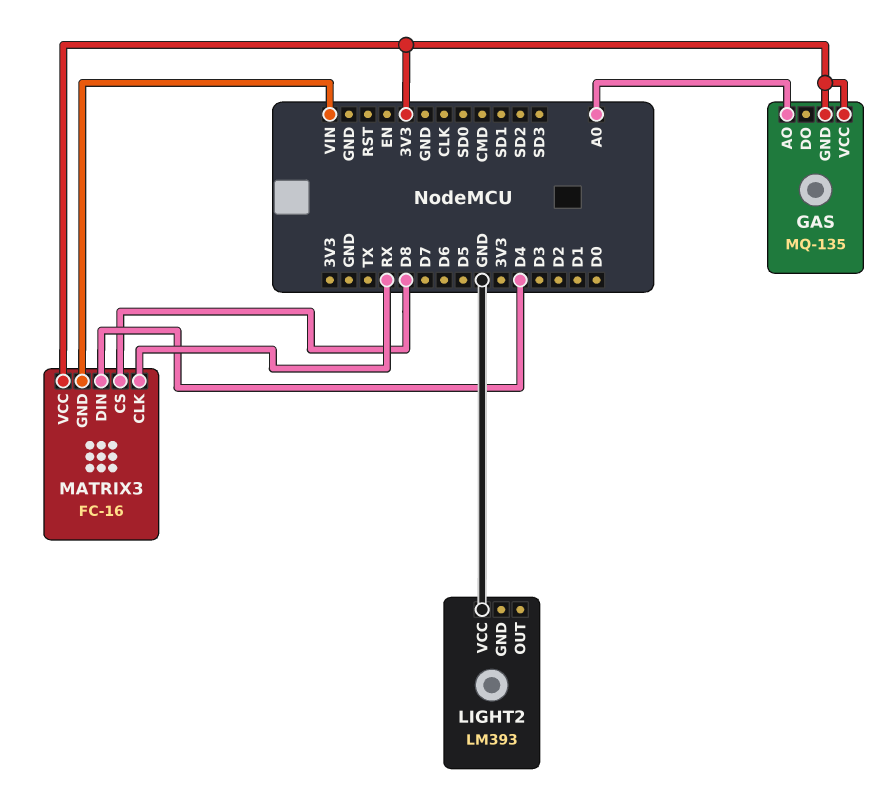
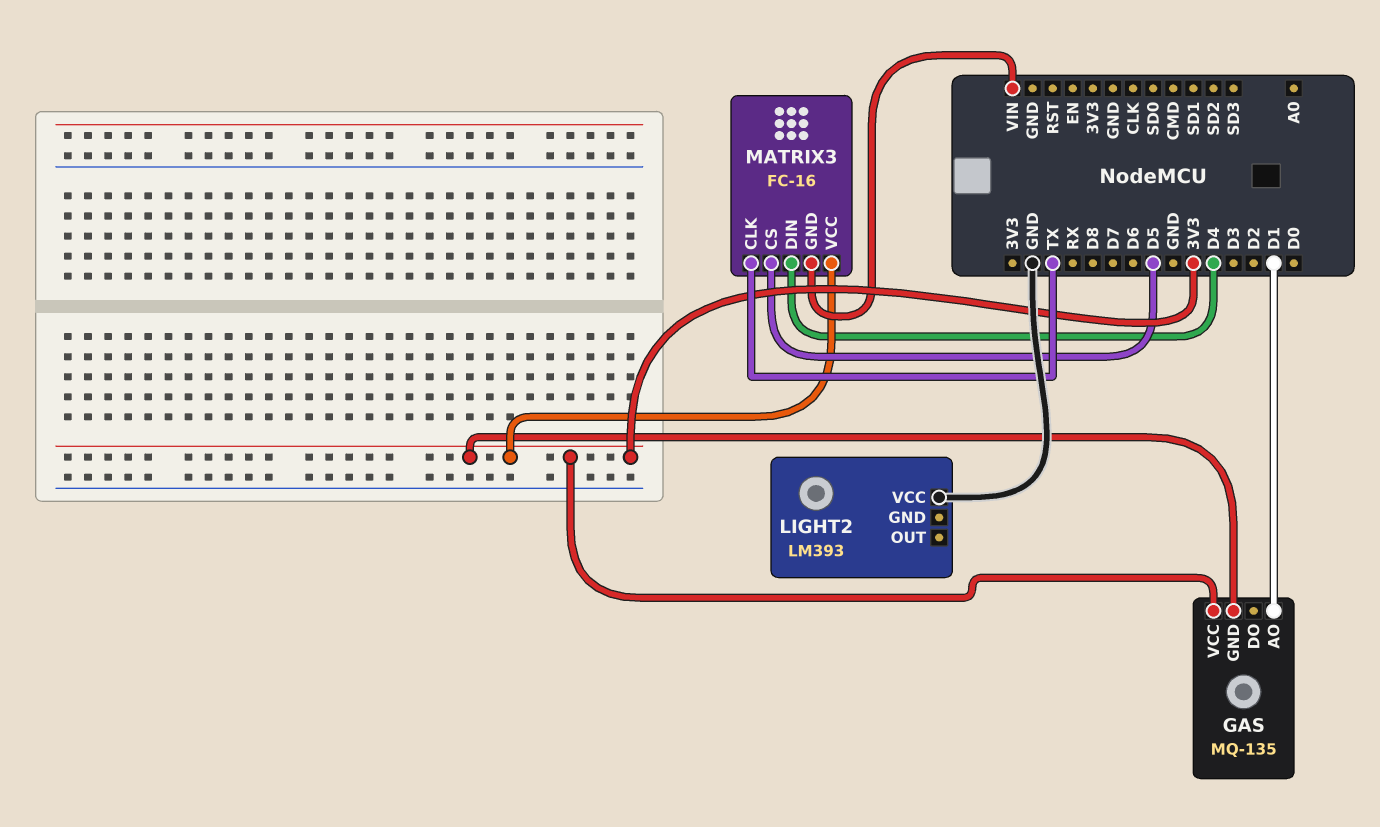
GAS pin AO: A0 -> D1
MATRIX3 pin CLK: RX -> TX
MATRIX3 pin CS: D8 -> D5

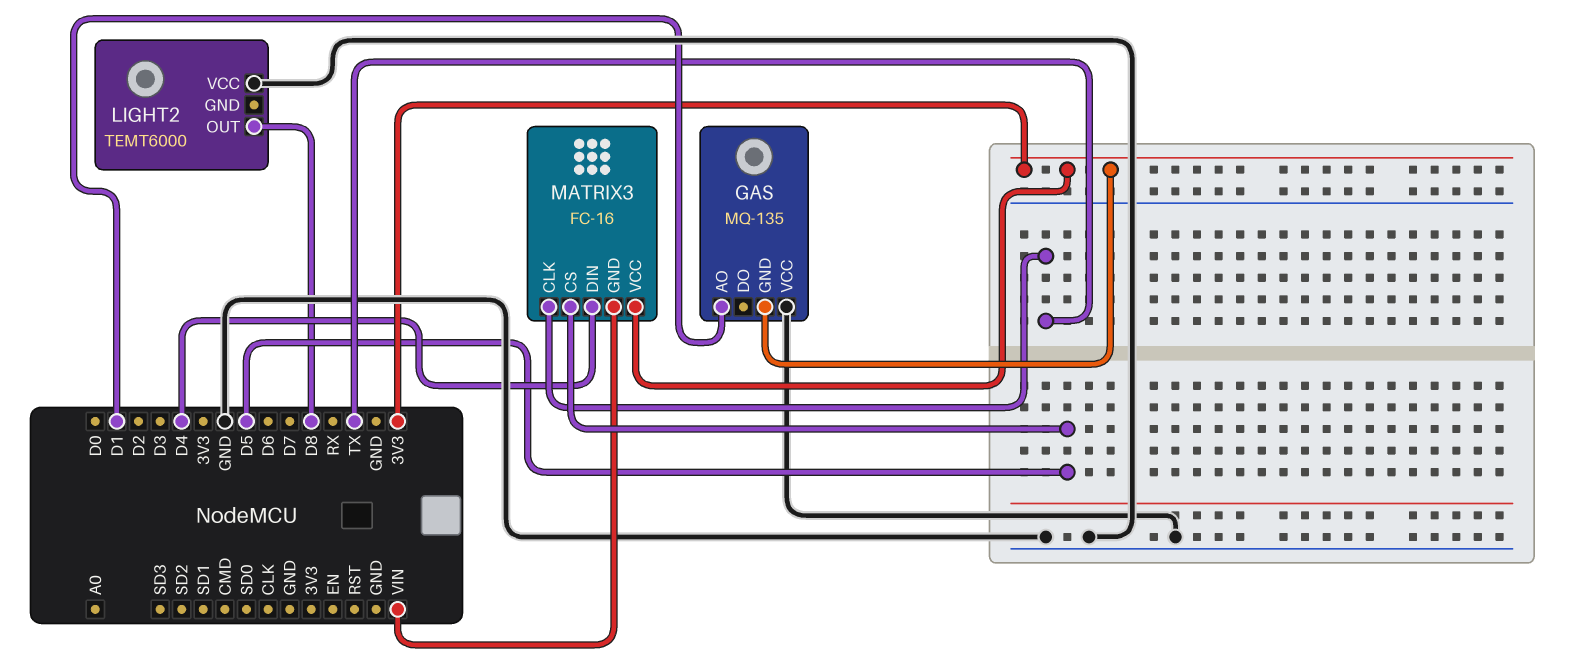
GAS pin VCC: 3V3 -> GND
LIGHT2: LM393 -> TEMT6000
LIGHT2 pin OUT: none -> D8

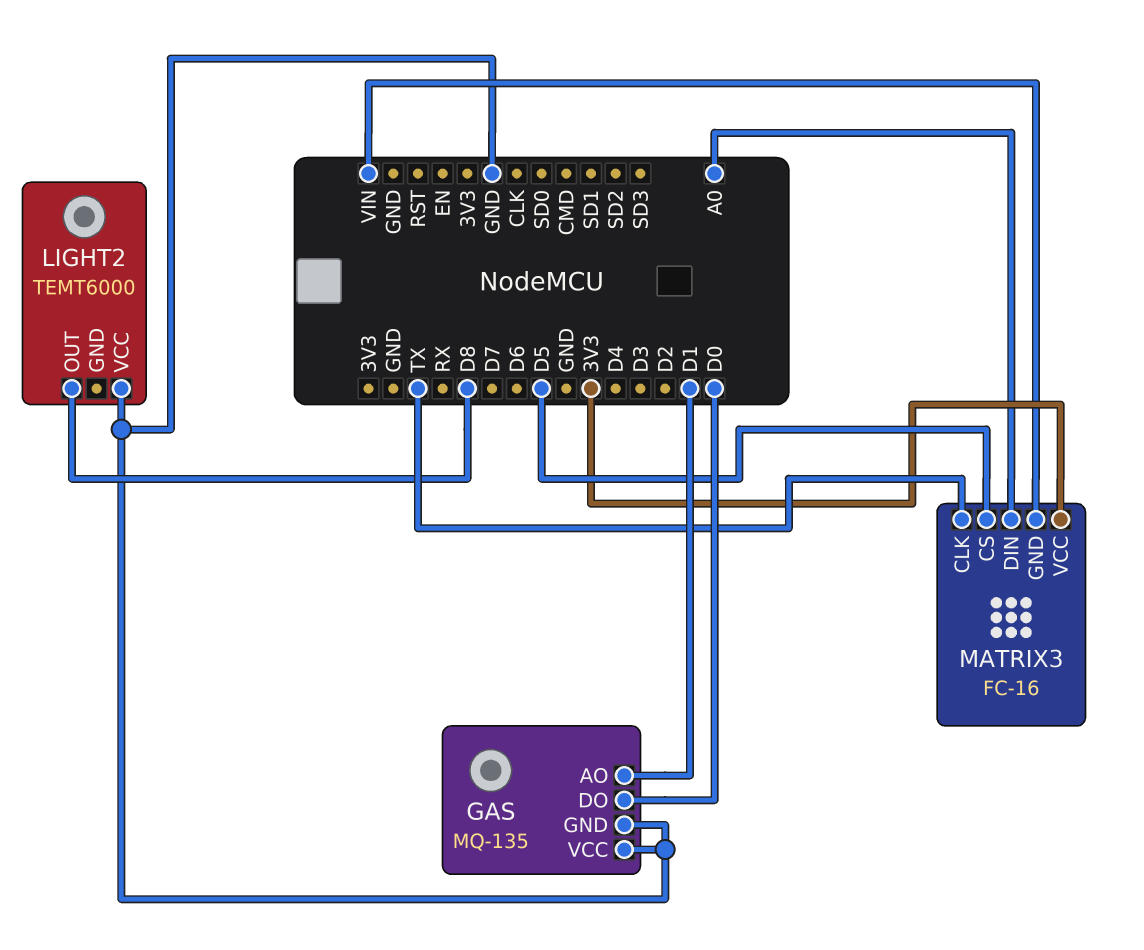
GAS pin DO: none -> D0
GAS pin GND: 3V3 -> GND
MATRIX3 pin DIN: D4 -> A0

